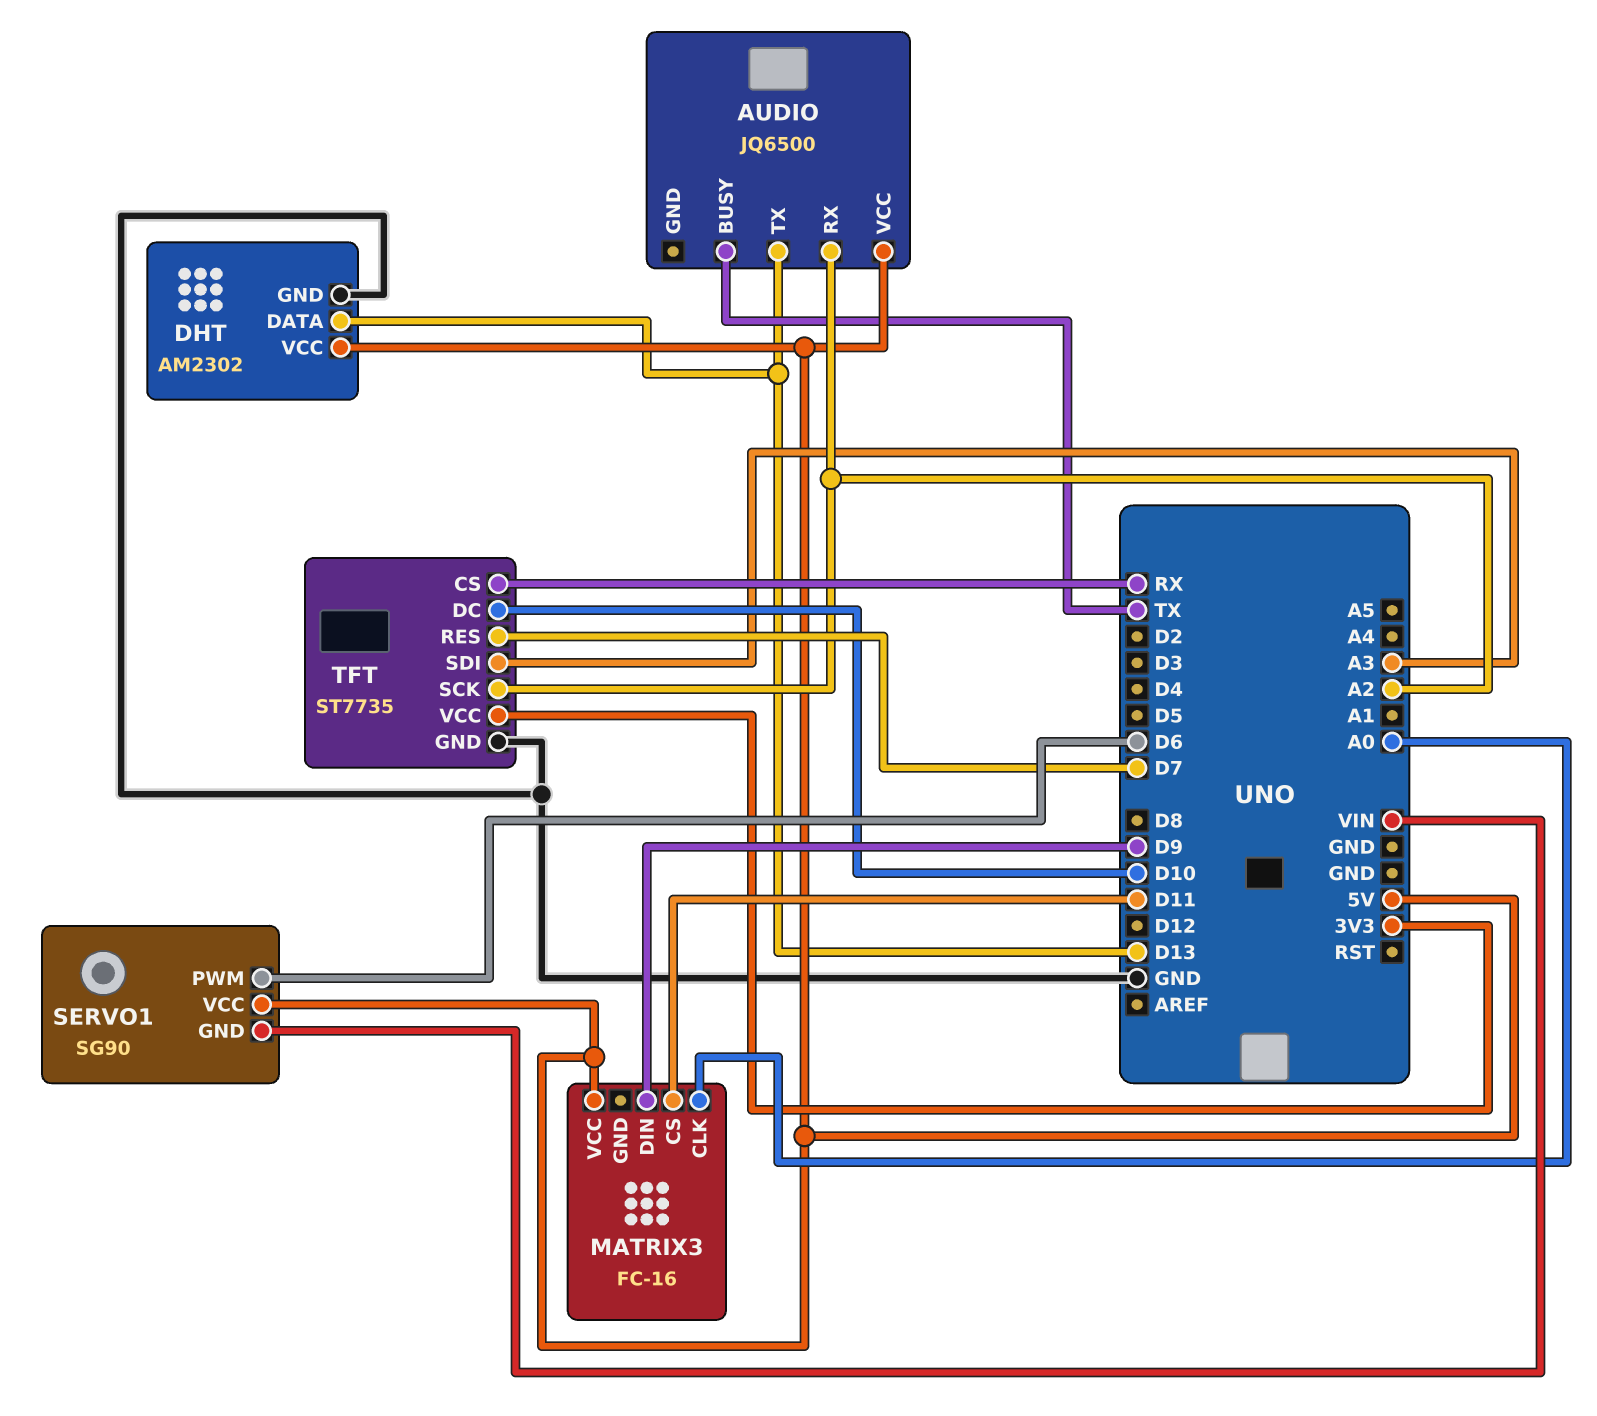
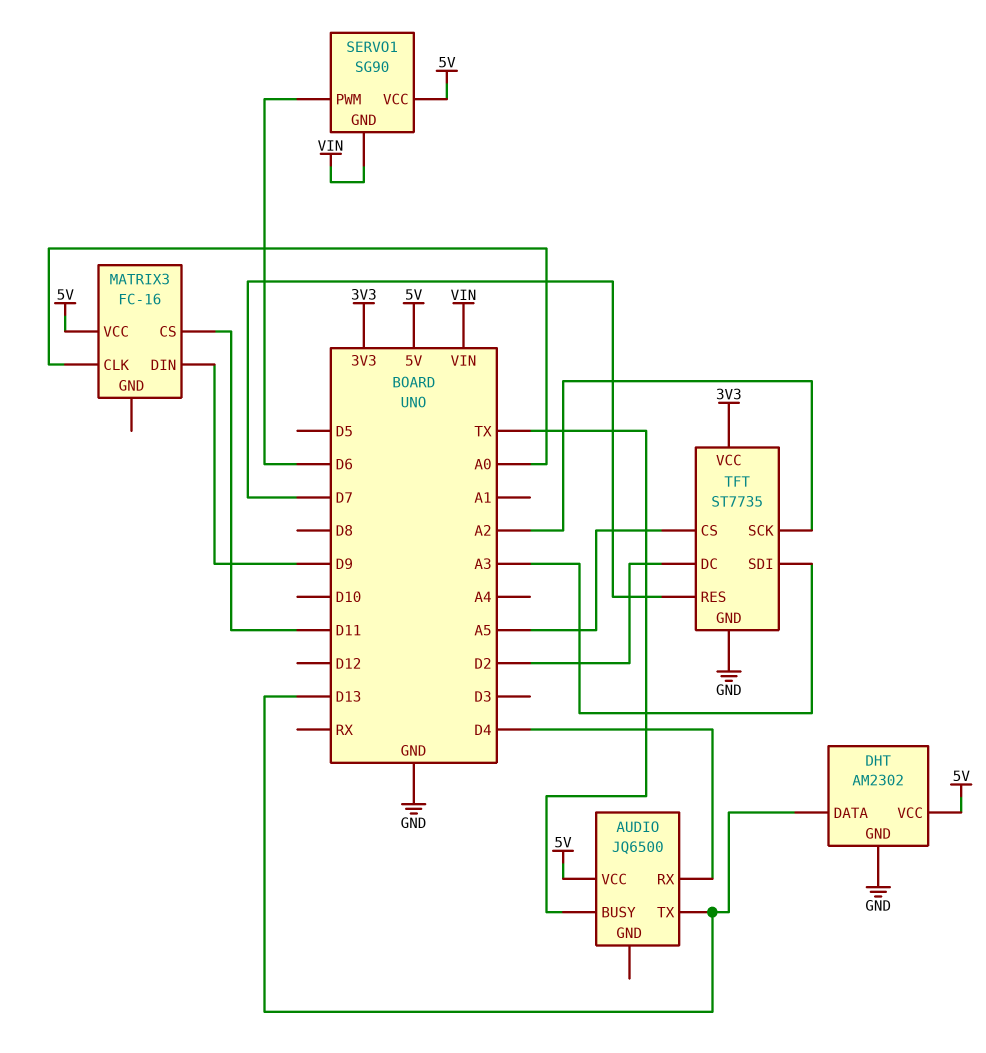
AUDIO pin RX: A2 -> D4
TFT pin CS: RX -> A5
TFT pin DC: D10 -> D2

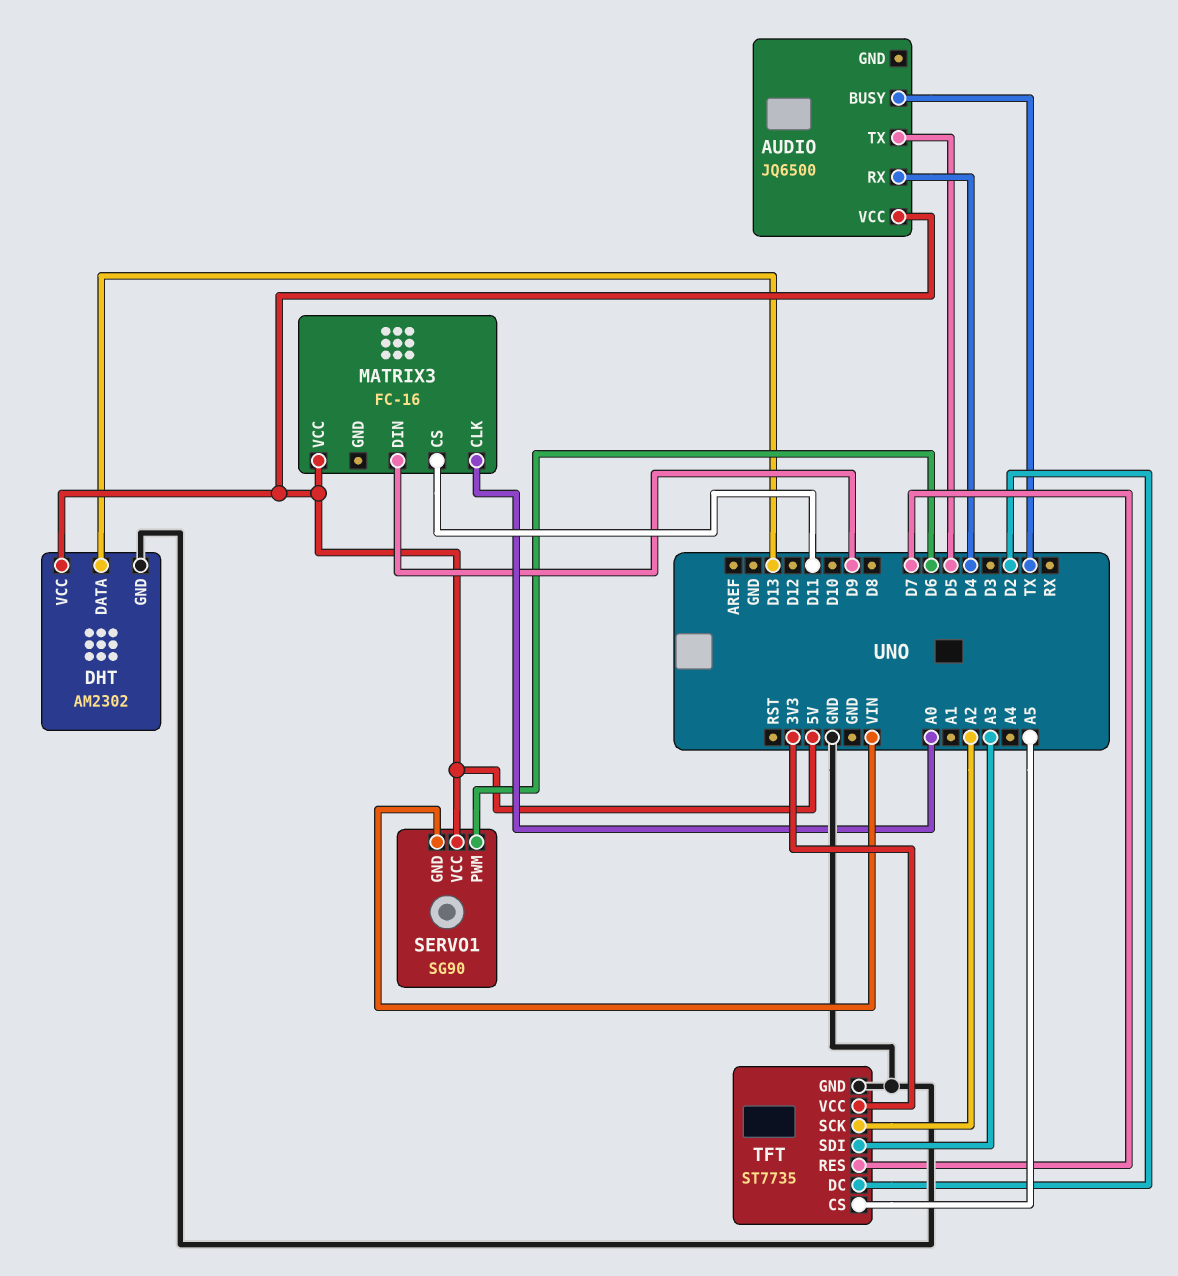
AUDIO pin TX: D13 -> D5

